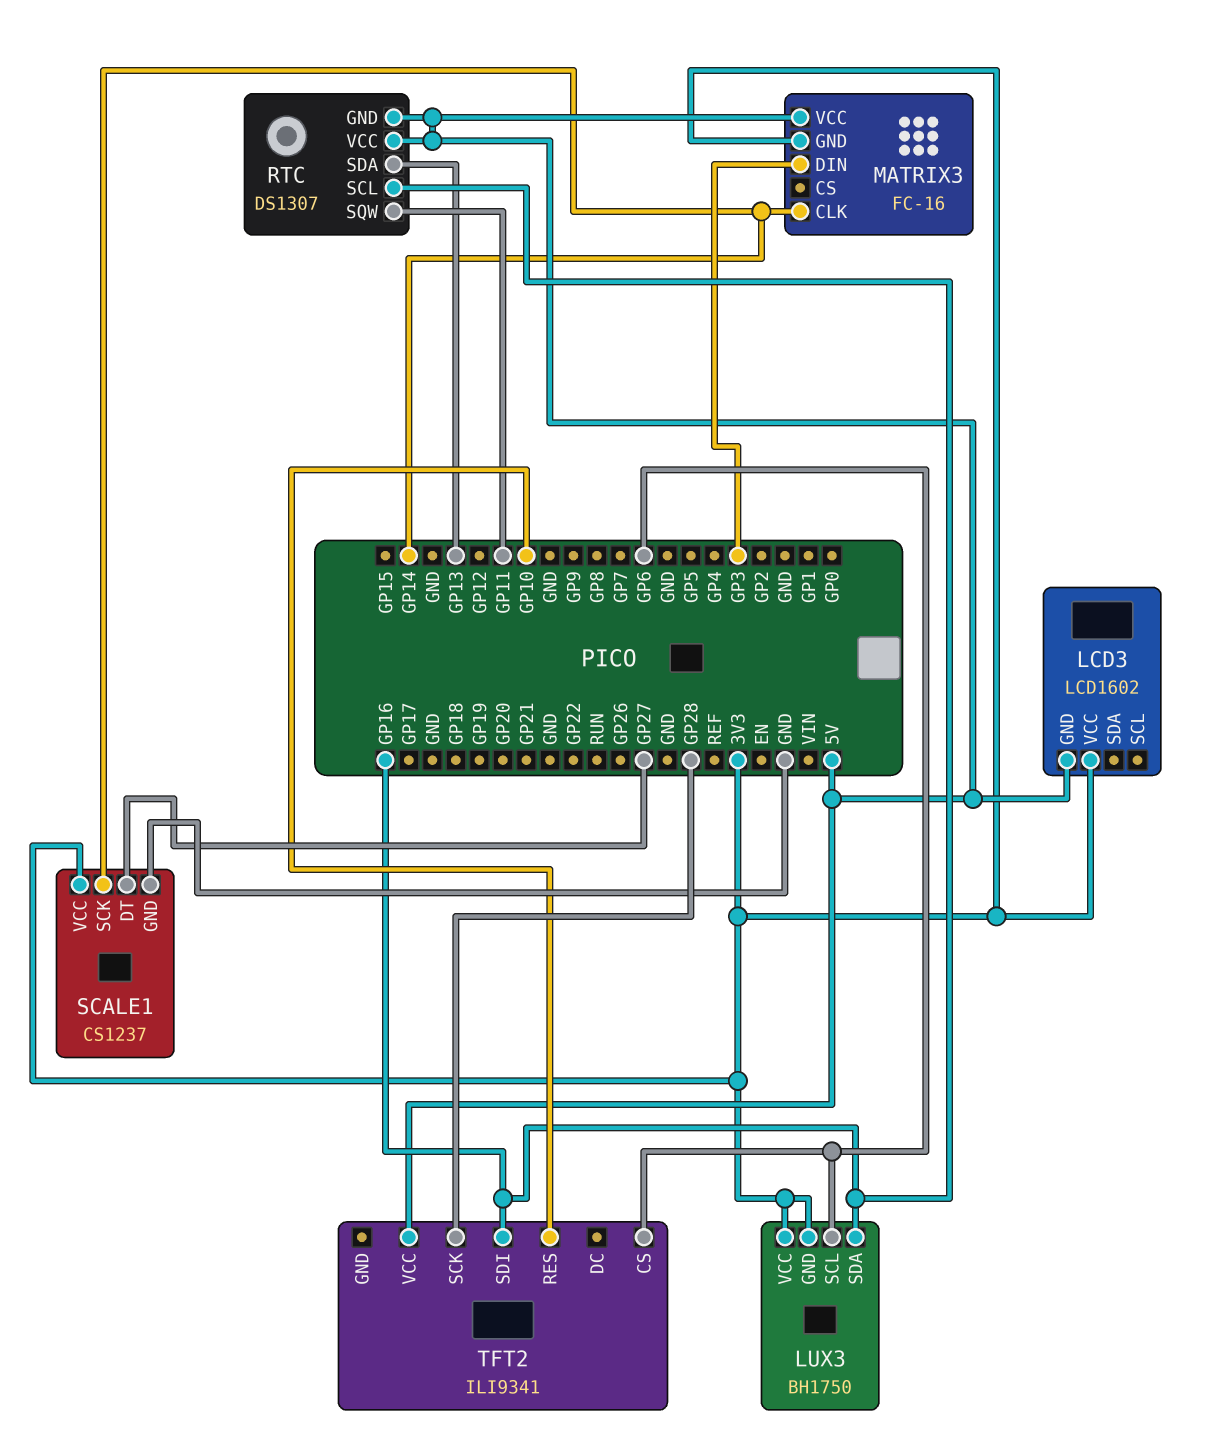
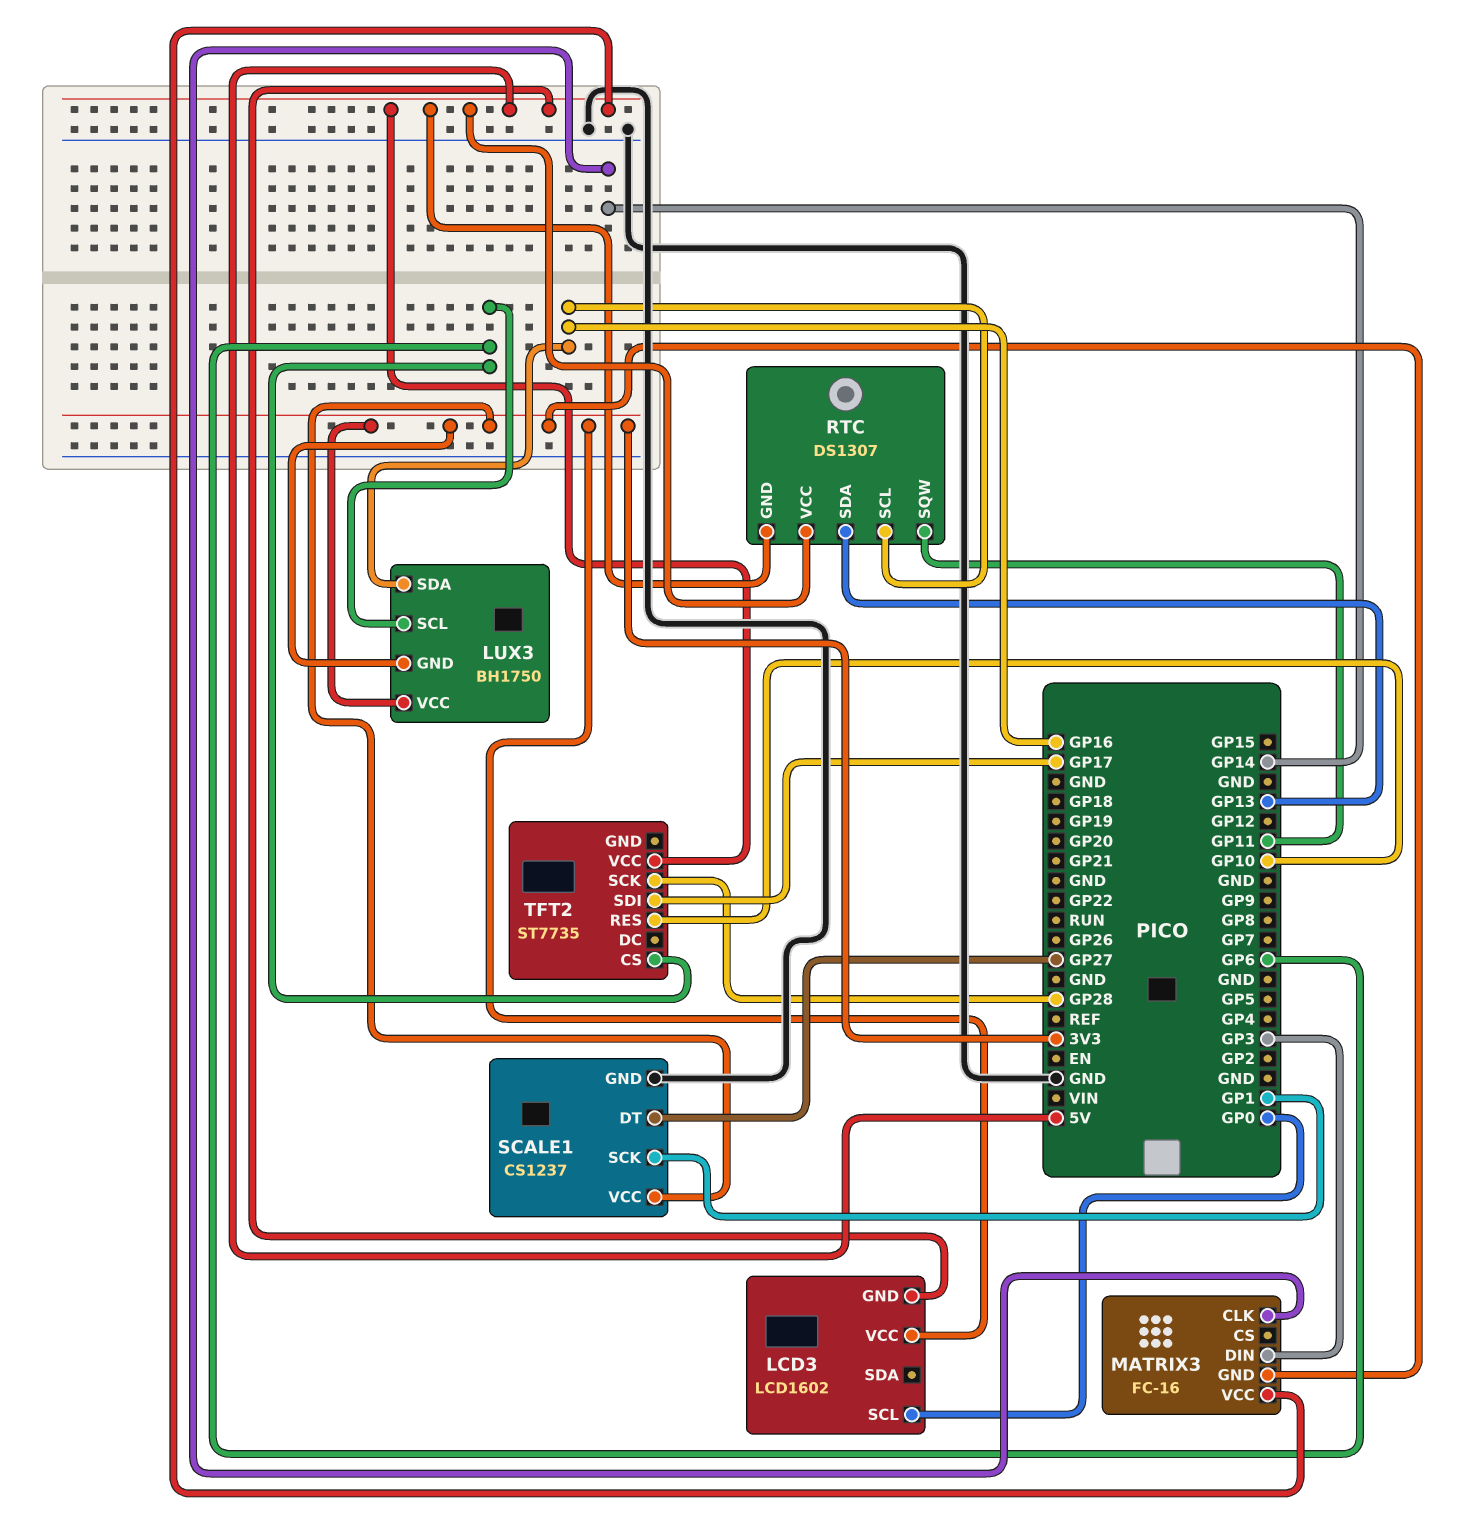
LCD3 pin SCL: none -> GP0
SCALE1 pin SCK: GP14 -> GP1
TFT2: ILI9341 -> ST7735
TFT2 pin SDI: GP16 -> GP17

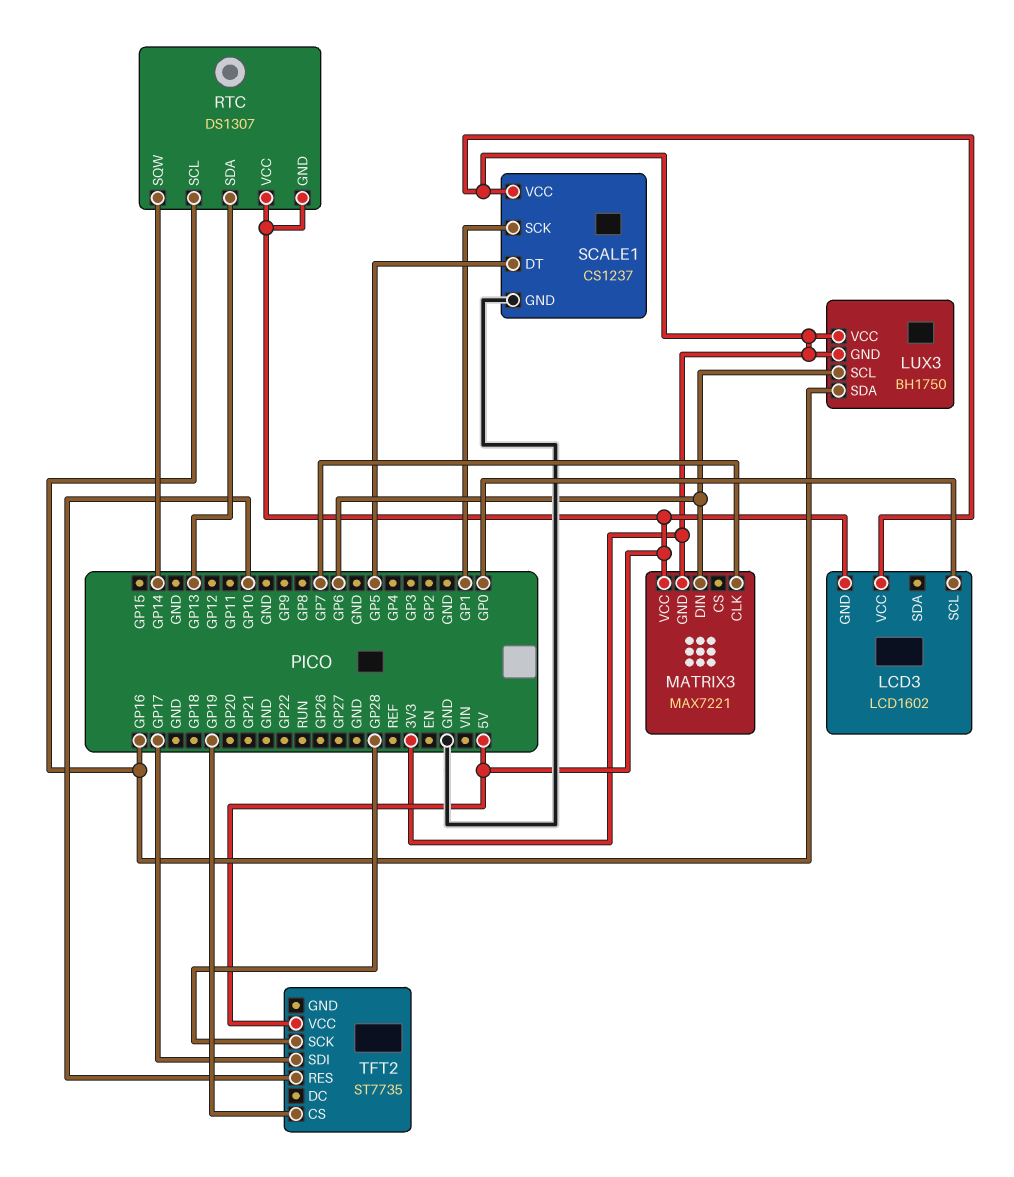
MATRIX3: FC-16 -> MAX7221
MATRIX3 pin CLK: GP14 -> GP7
MATRIX3 pin DIN: GP3 -> GP6
RTC pin SQW: GP11 -> GP14
SCALE1 pin DT: GP27 -> GP5
TFT2 pin CS: GP6 -> GP19

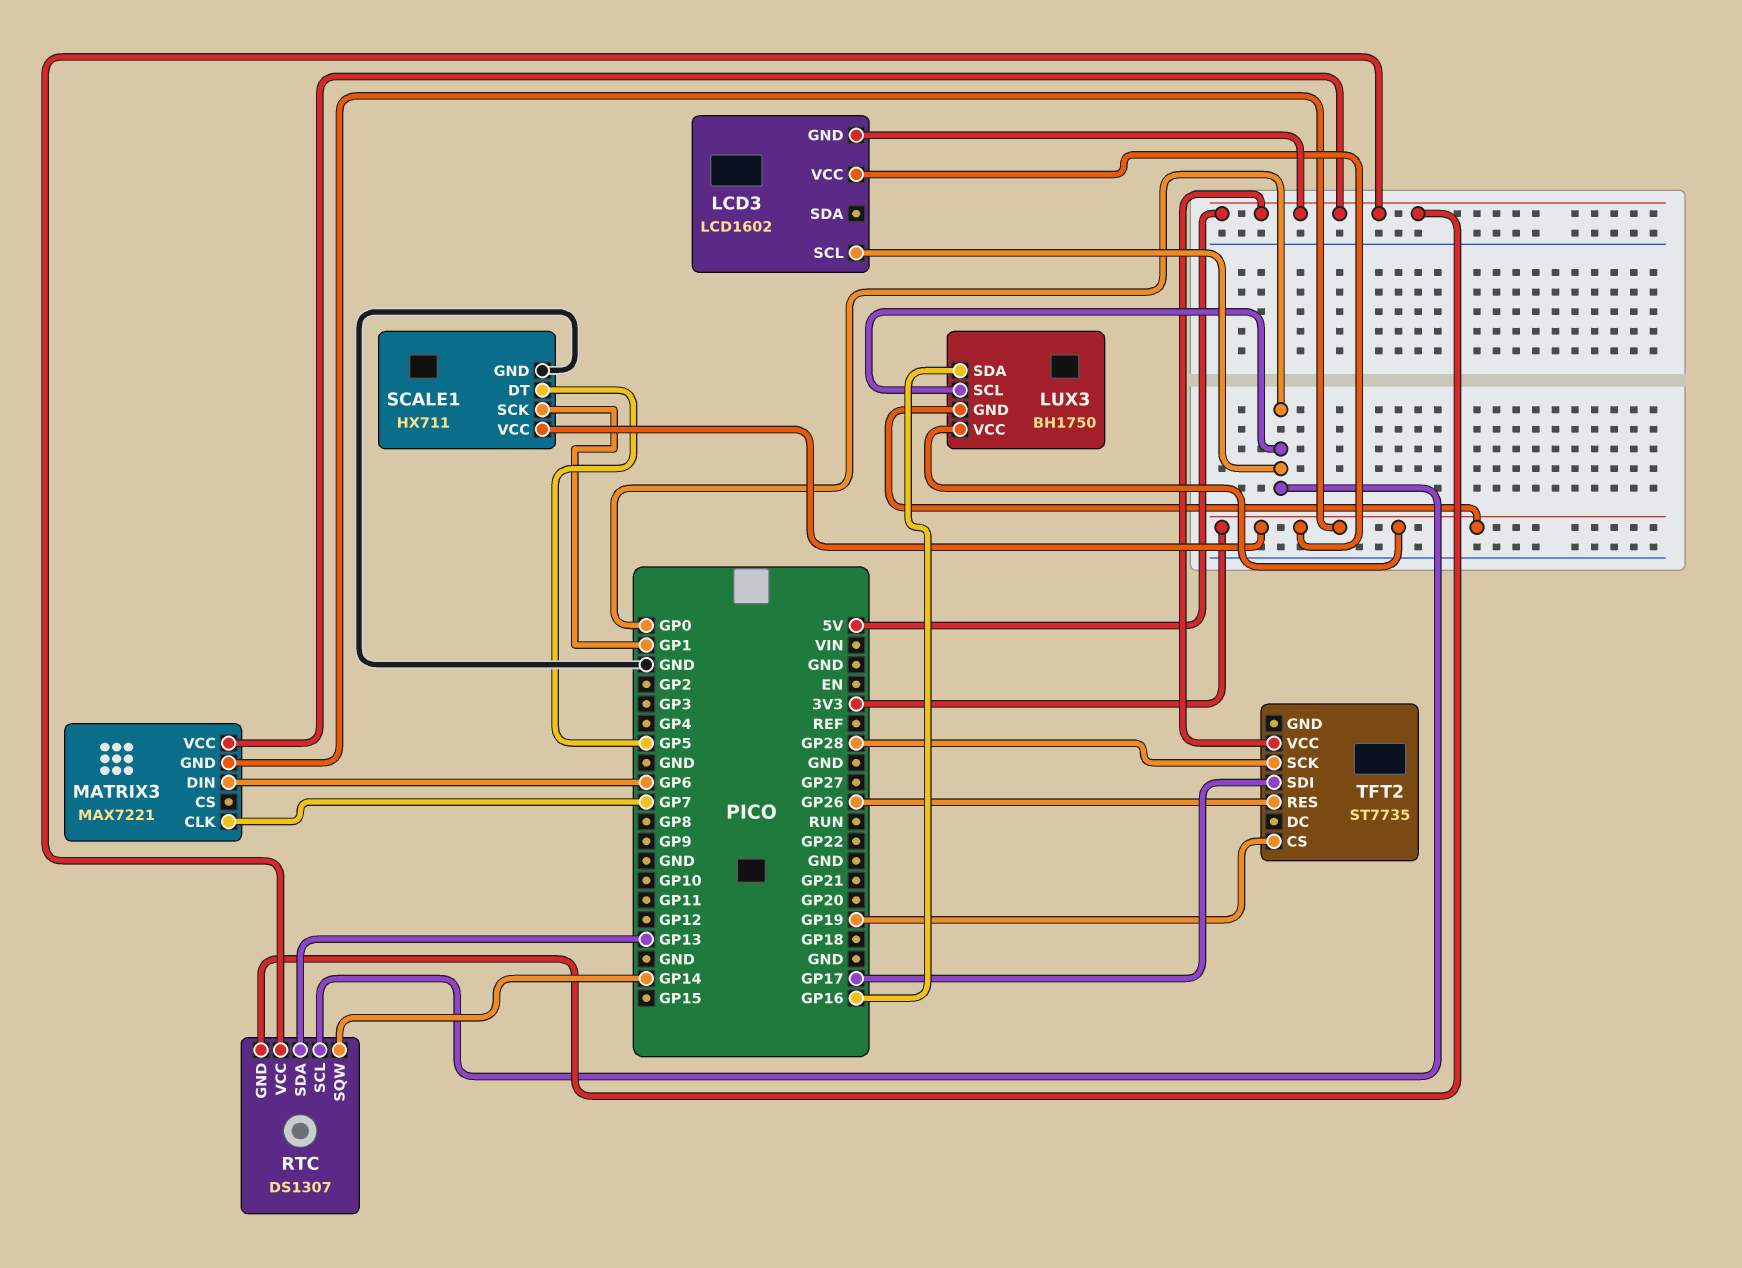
LUX3 pin SCL: GP6 -> GP0
RTC pin SCL: GP16 -> GP0
SCALE1: CS1237 -> HX711
TFT2 pin RES: GP10 -> GP26

